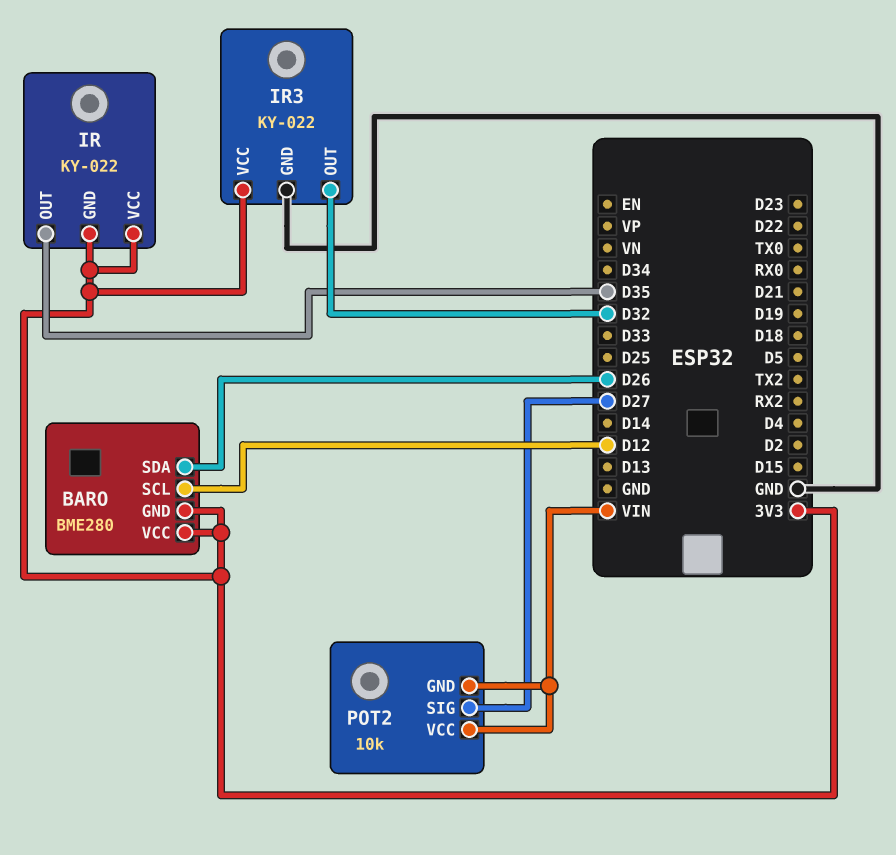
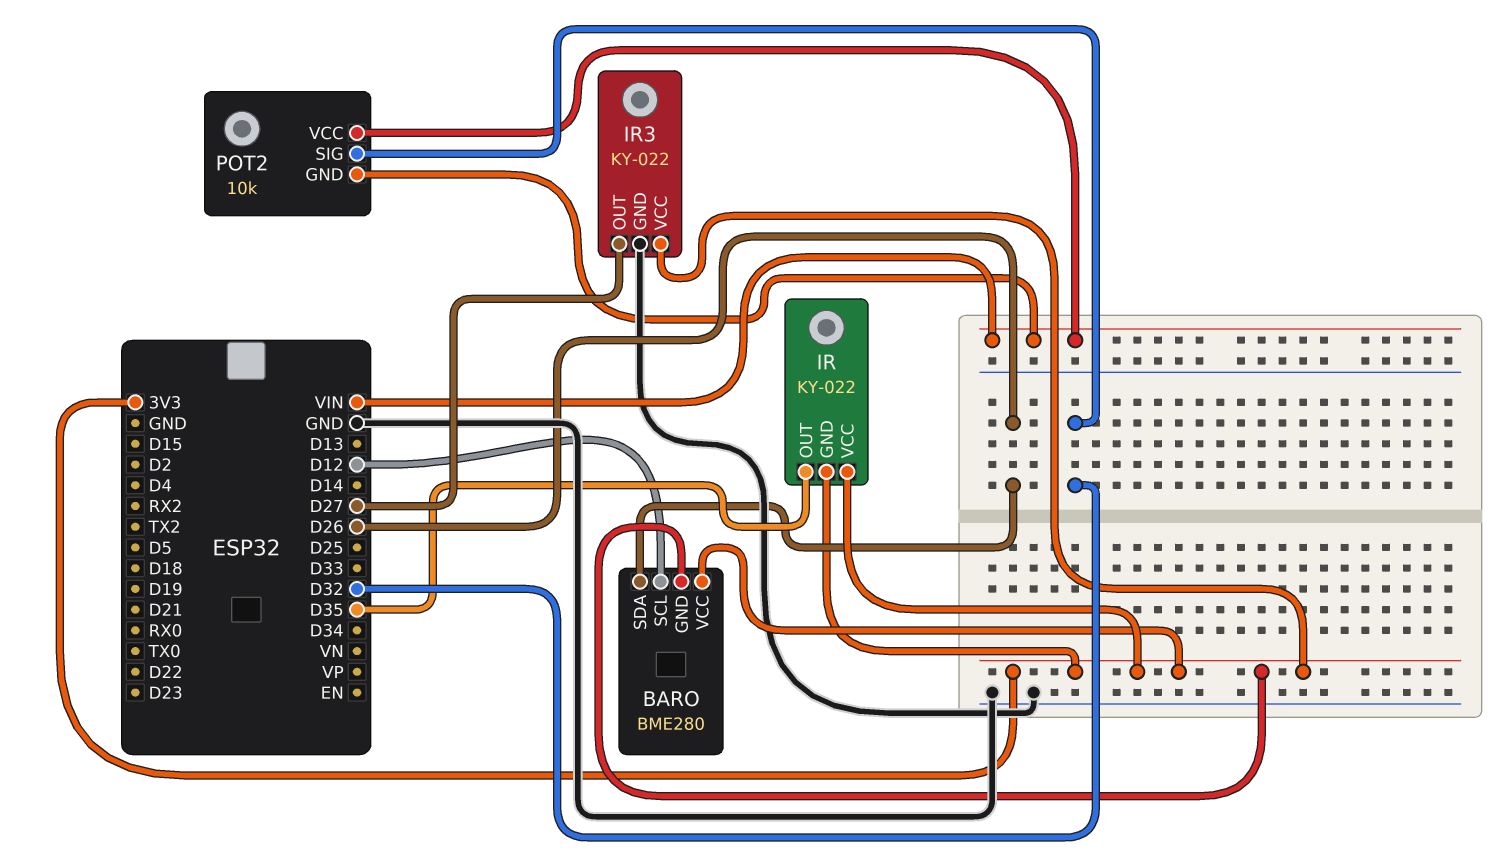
IR3 pin OUT: D32 -> D27
POT2 pin SIG: D27 -> D32

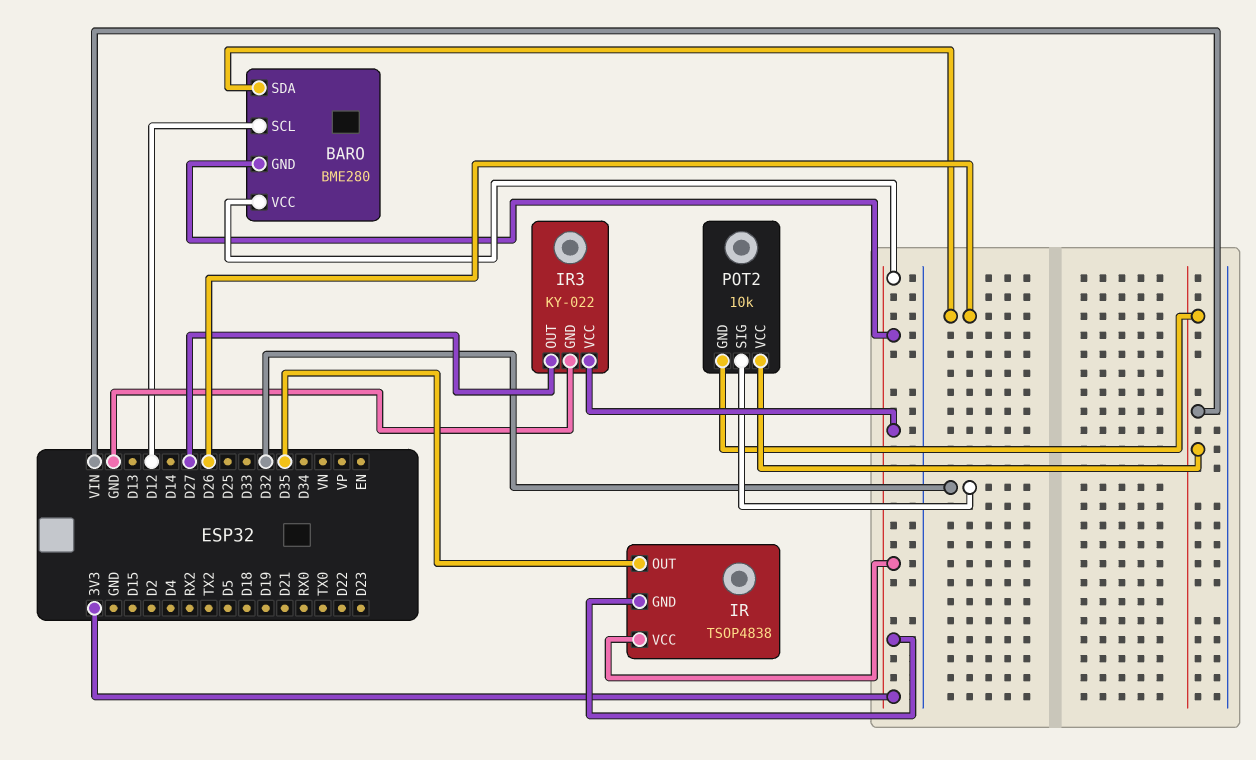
IR: KY-022 -> TSOP4838

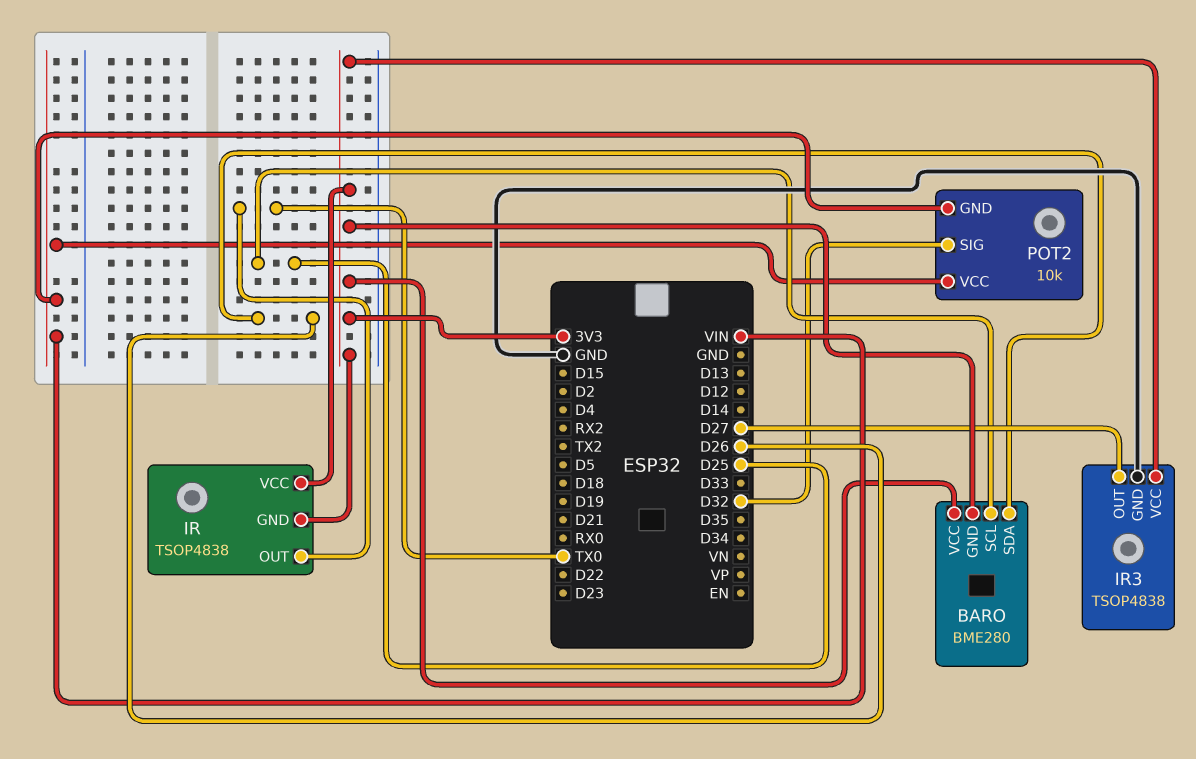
BARO pin SCL: D12 -> D25
IR pin OUT: D35 -> TX0
IR3: KY-022 -> TSOP4838

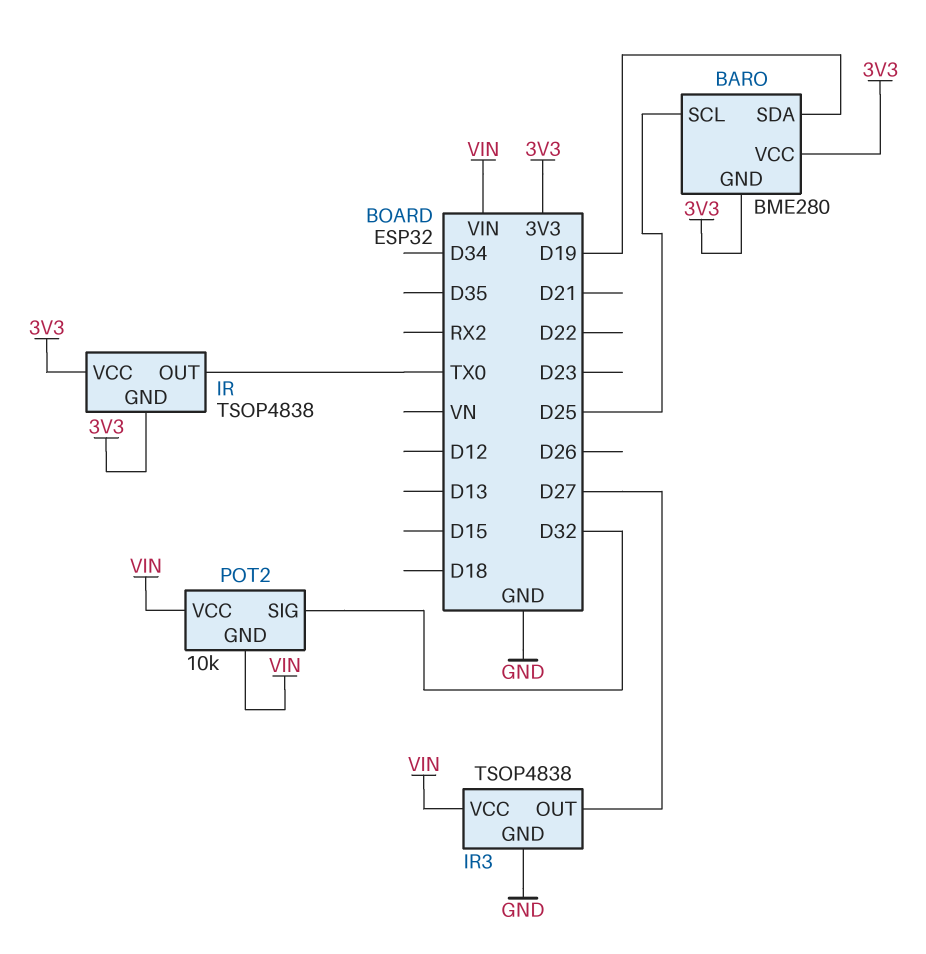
BARO pin SDA: D26 -> D19
IR3 pin VCC: 3V3 -> VIN

